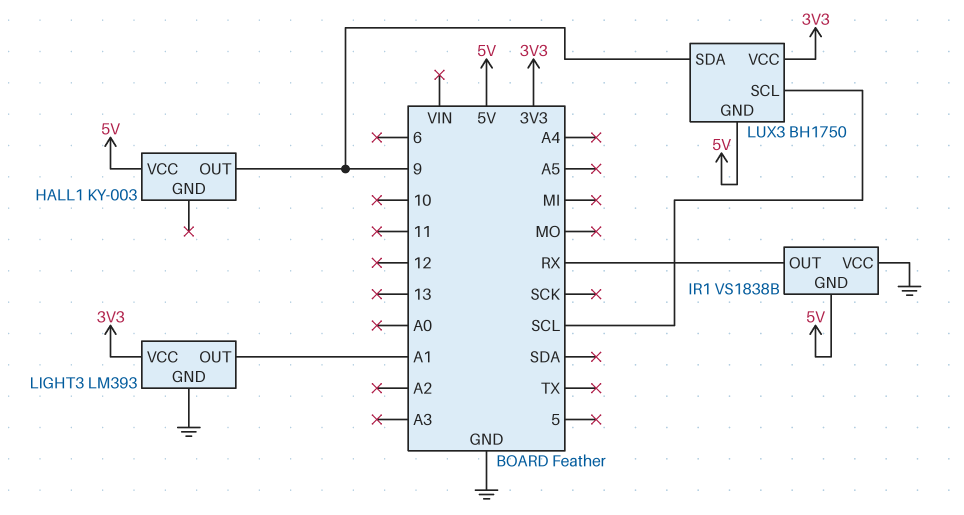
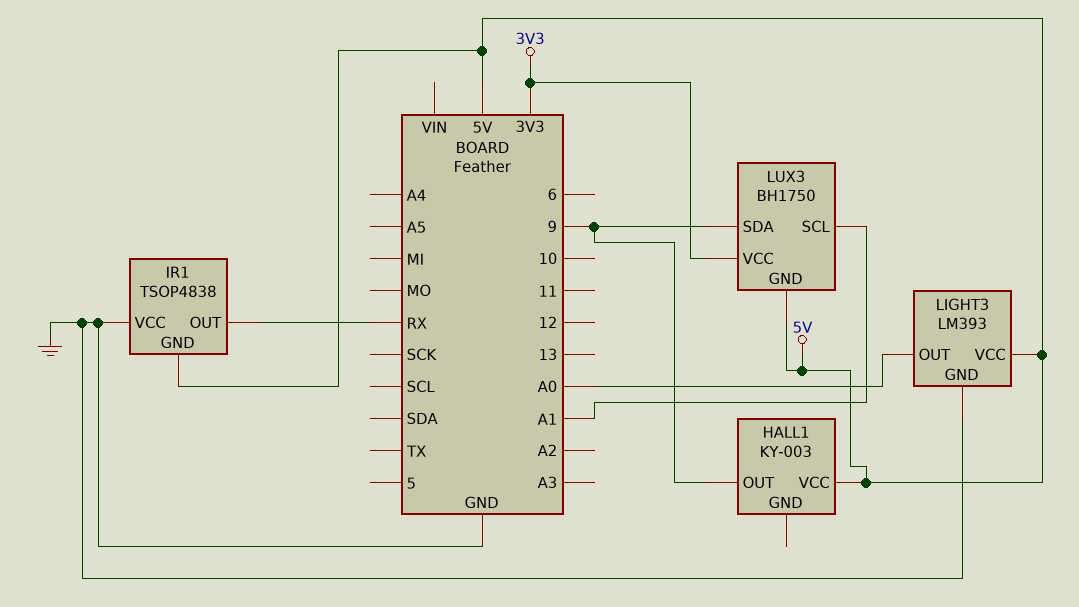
IR1: VS1838B -> TSOP4838
LIGHT3 pin OUT: A1 -> A0
LIGHT3 pin VCC: 3V3 -> 5V
LUX3 pin SCL: SCL -> A1

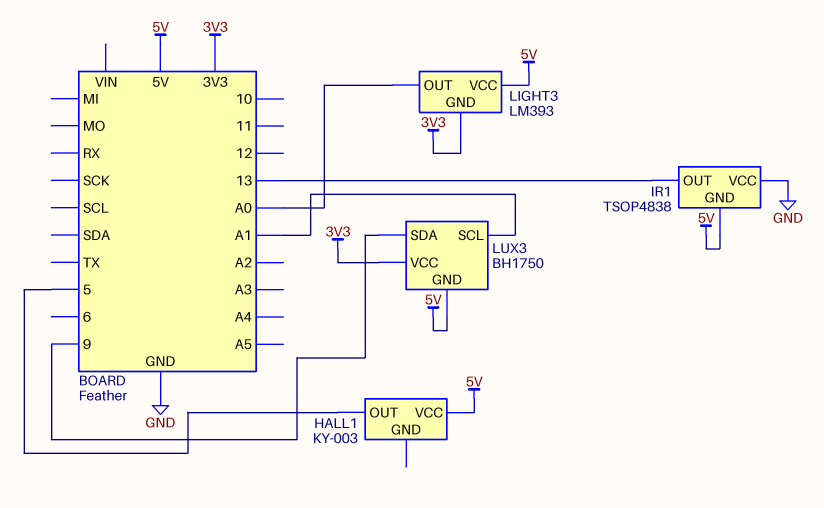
HALL1 pin OUT: 9 -> 5
IR1 pin OUT: RX -> 13
LIGHT3 pin GND: GND -> 3V3

